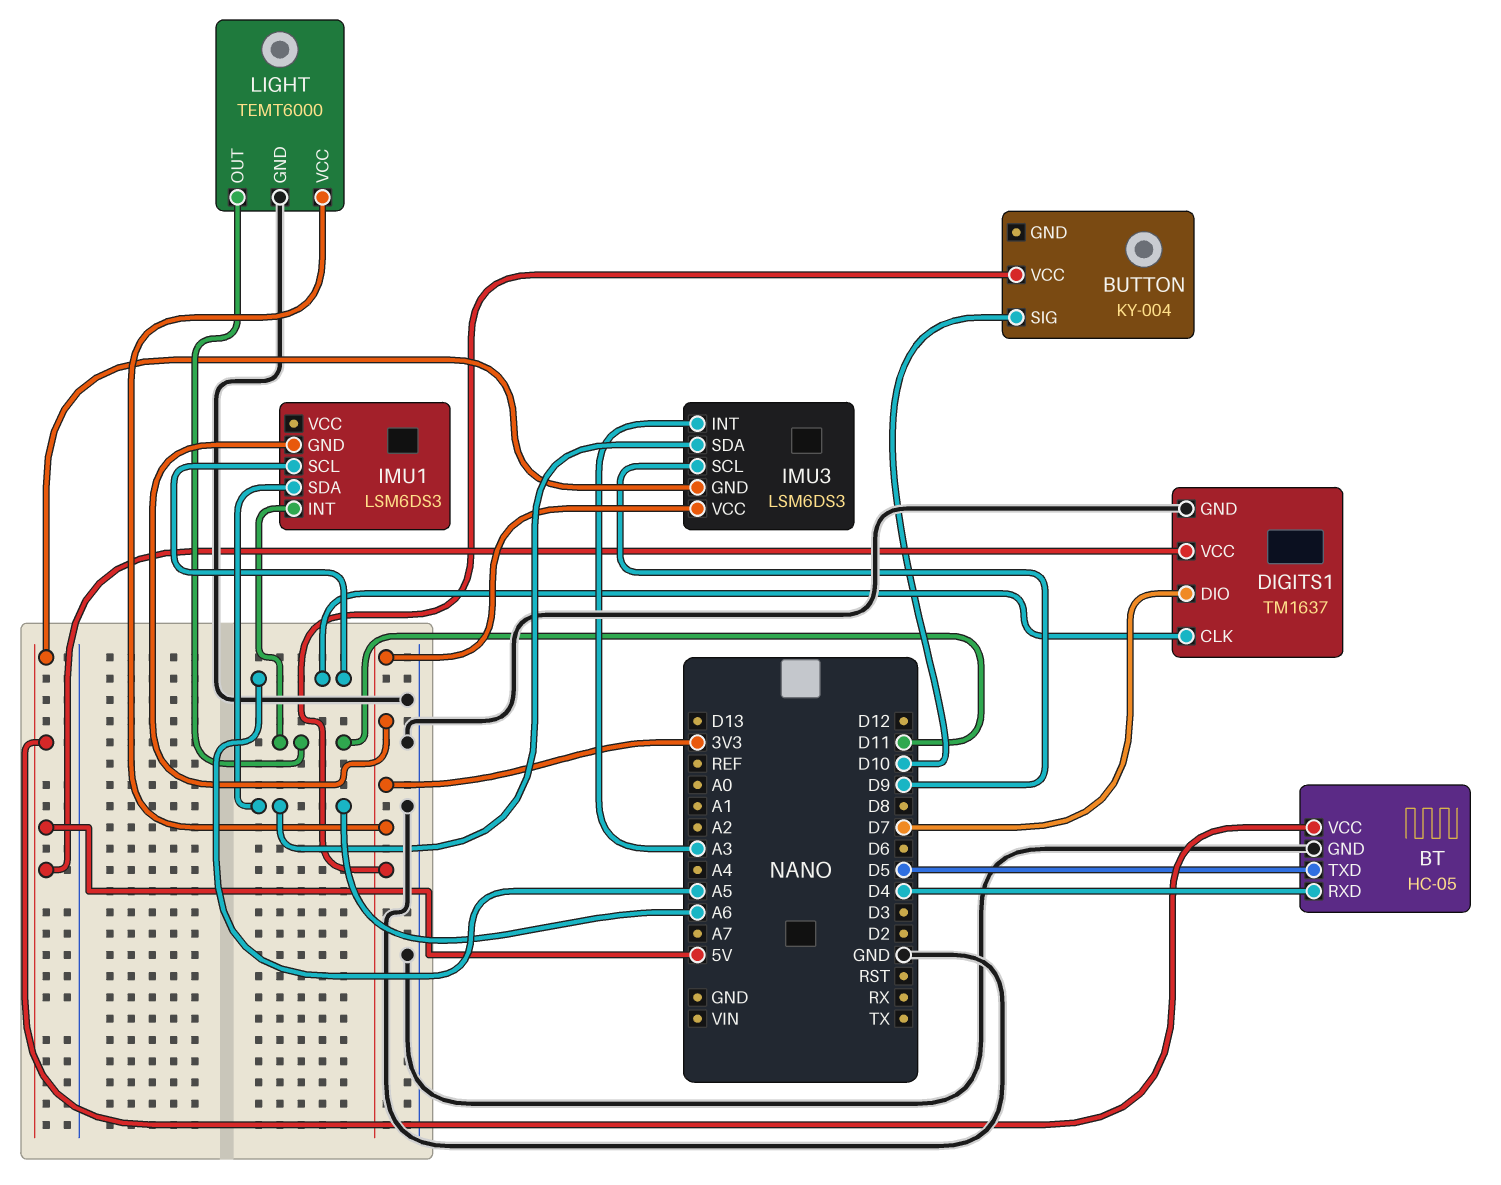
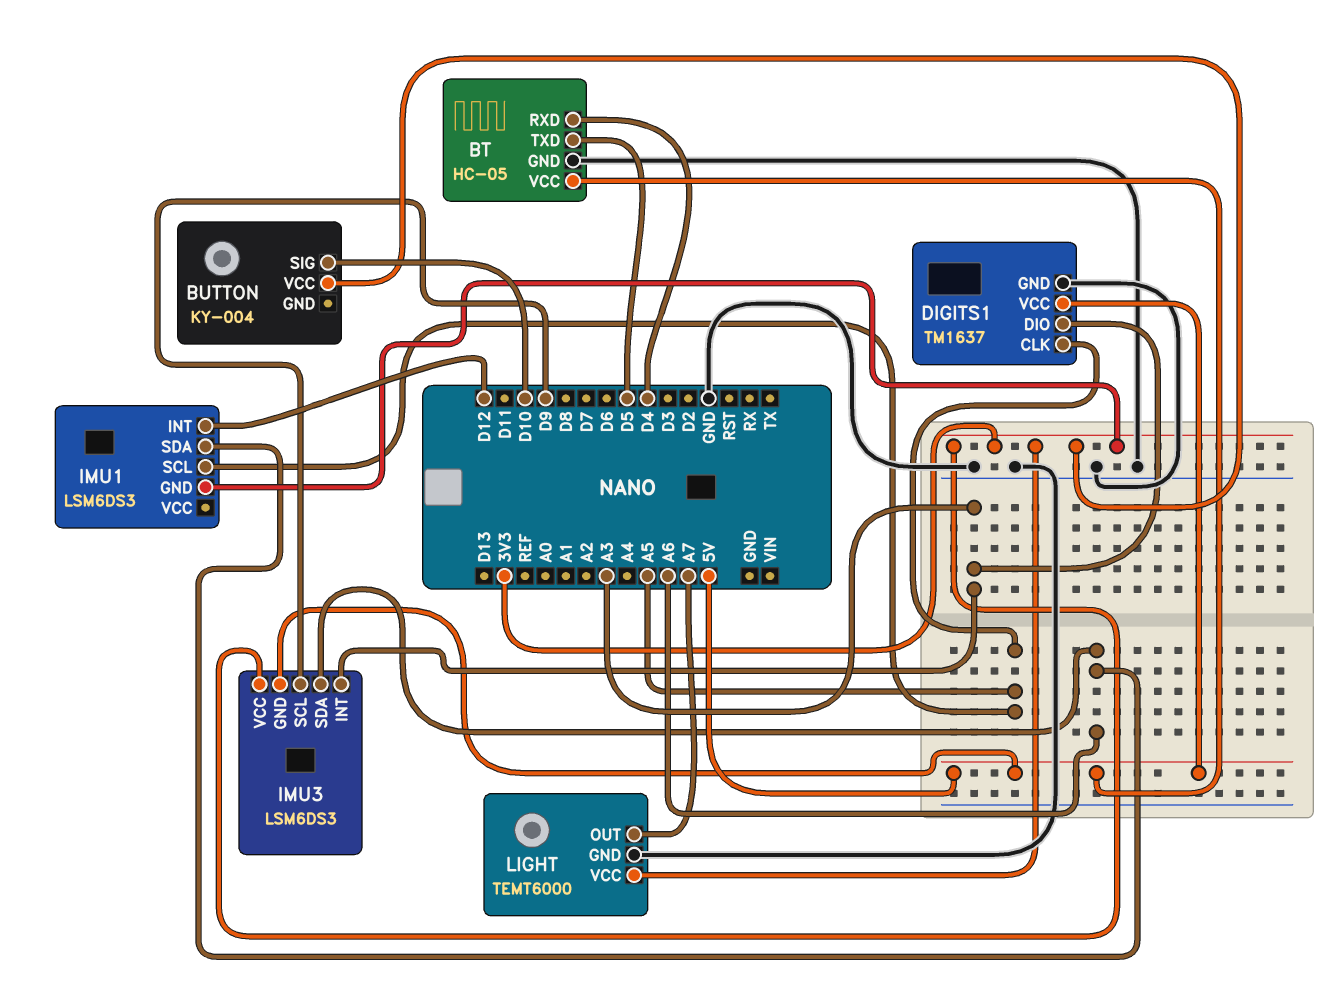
DIGITS1 pin DIO: D7 -> A3
IMU1 pin INT: D11 -> D12
LIGHT pin OUT: D11 -> A7

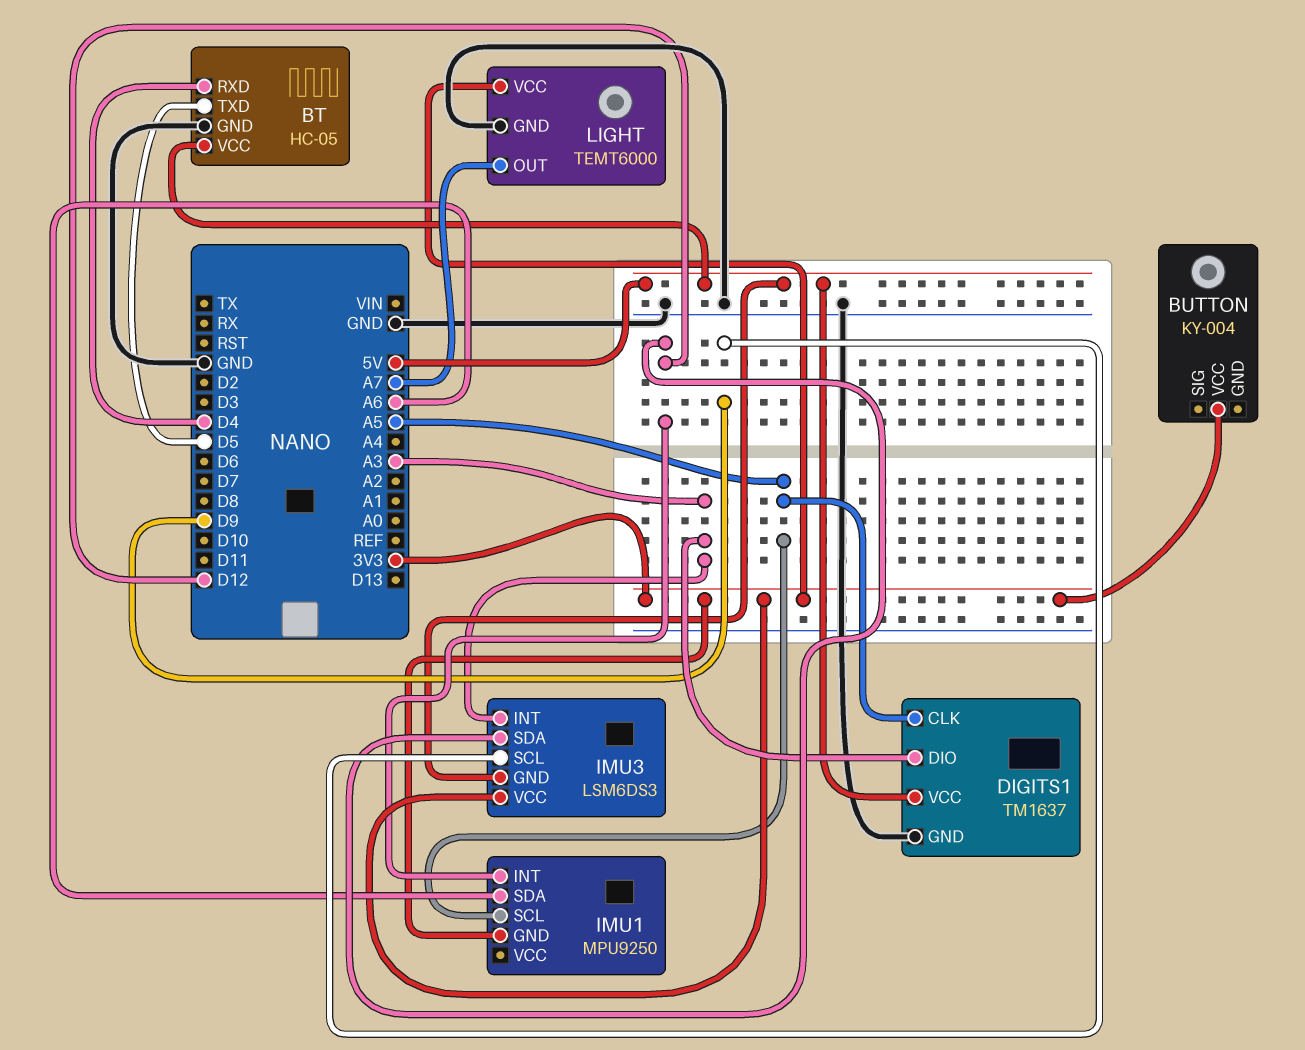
BUTTON pin SIG: D10 -> none
IMU1: LSM6DS3 -> MPU9250
IMU3 pin SDA: A6 -> D12

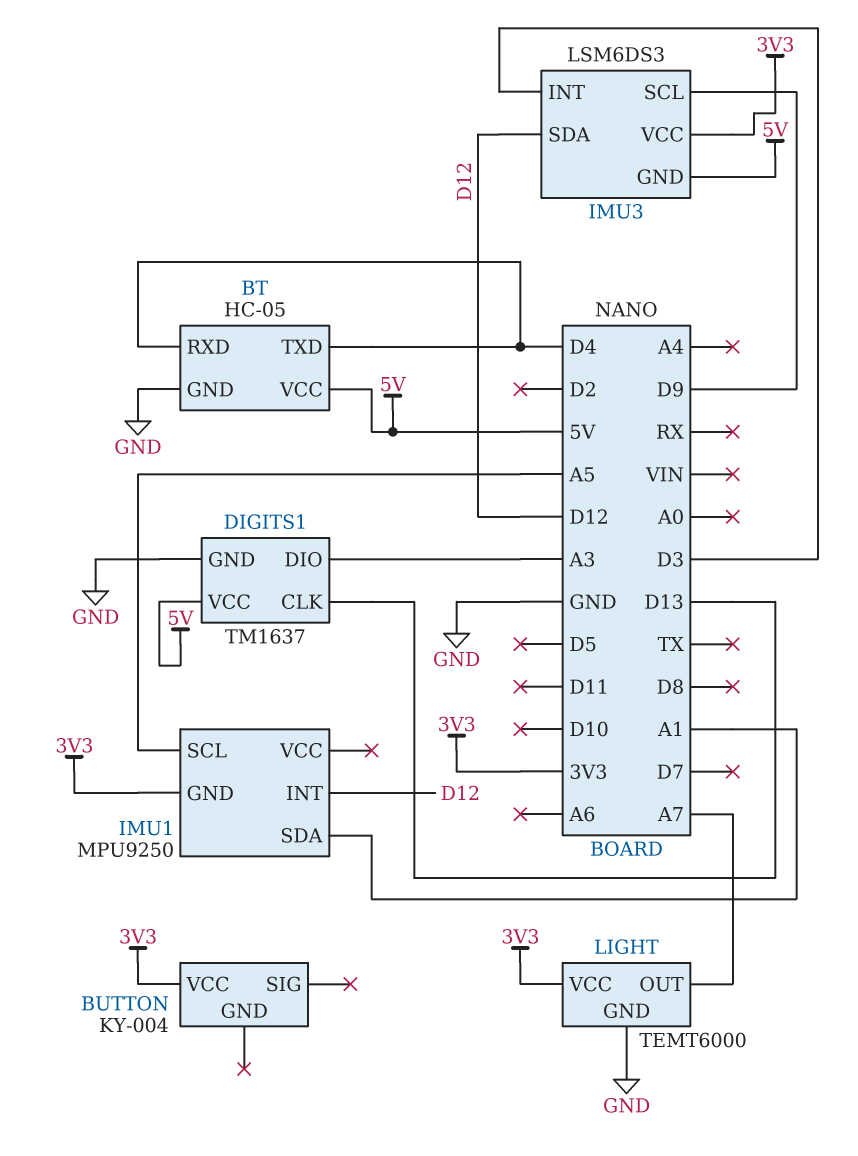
BT pin TXD: D5 -> D4
DIGITS1 pin CLK: A5 -> D13
IMU1 pin SDA: A6 -> A1
IMU3 pin INT: A3 -> D3

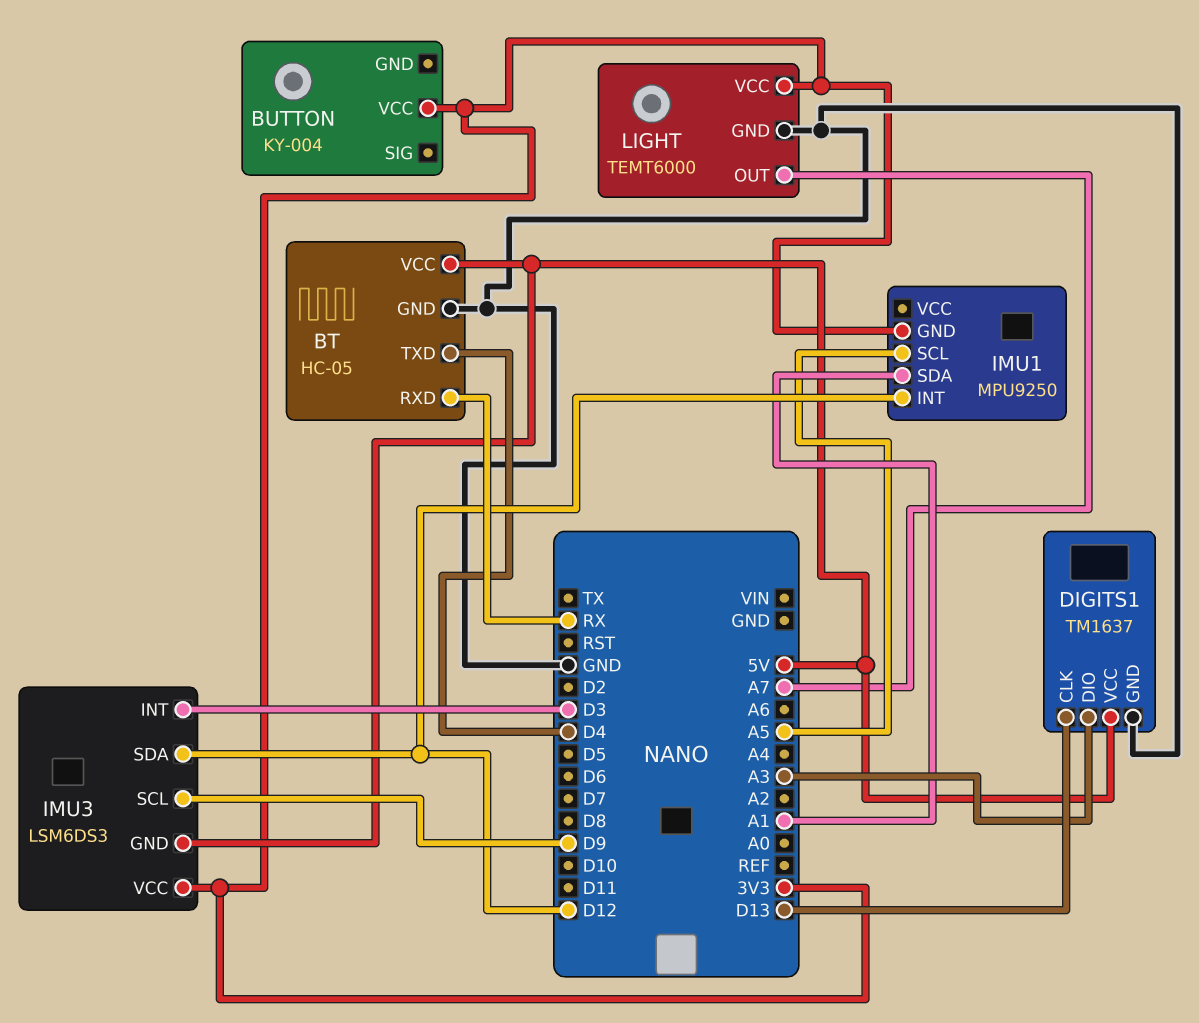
BT pin RXD: D4 -> RX

